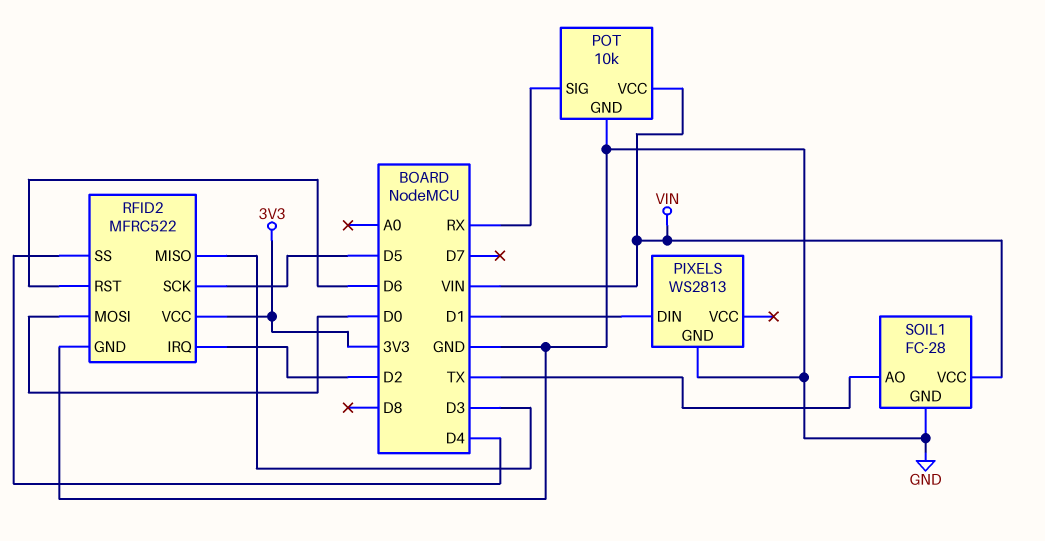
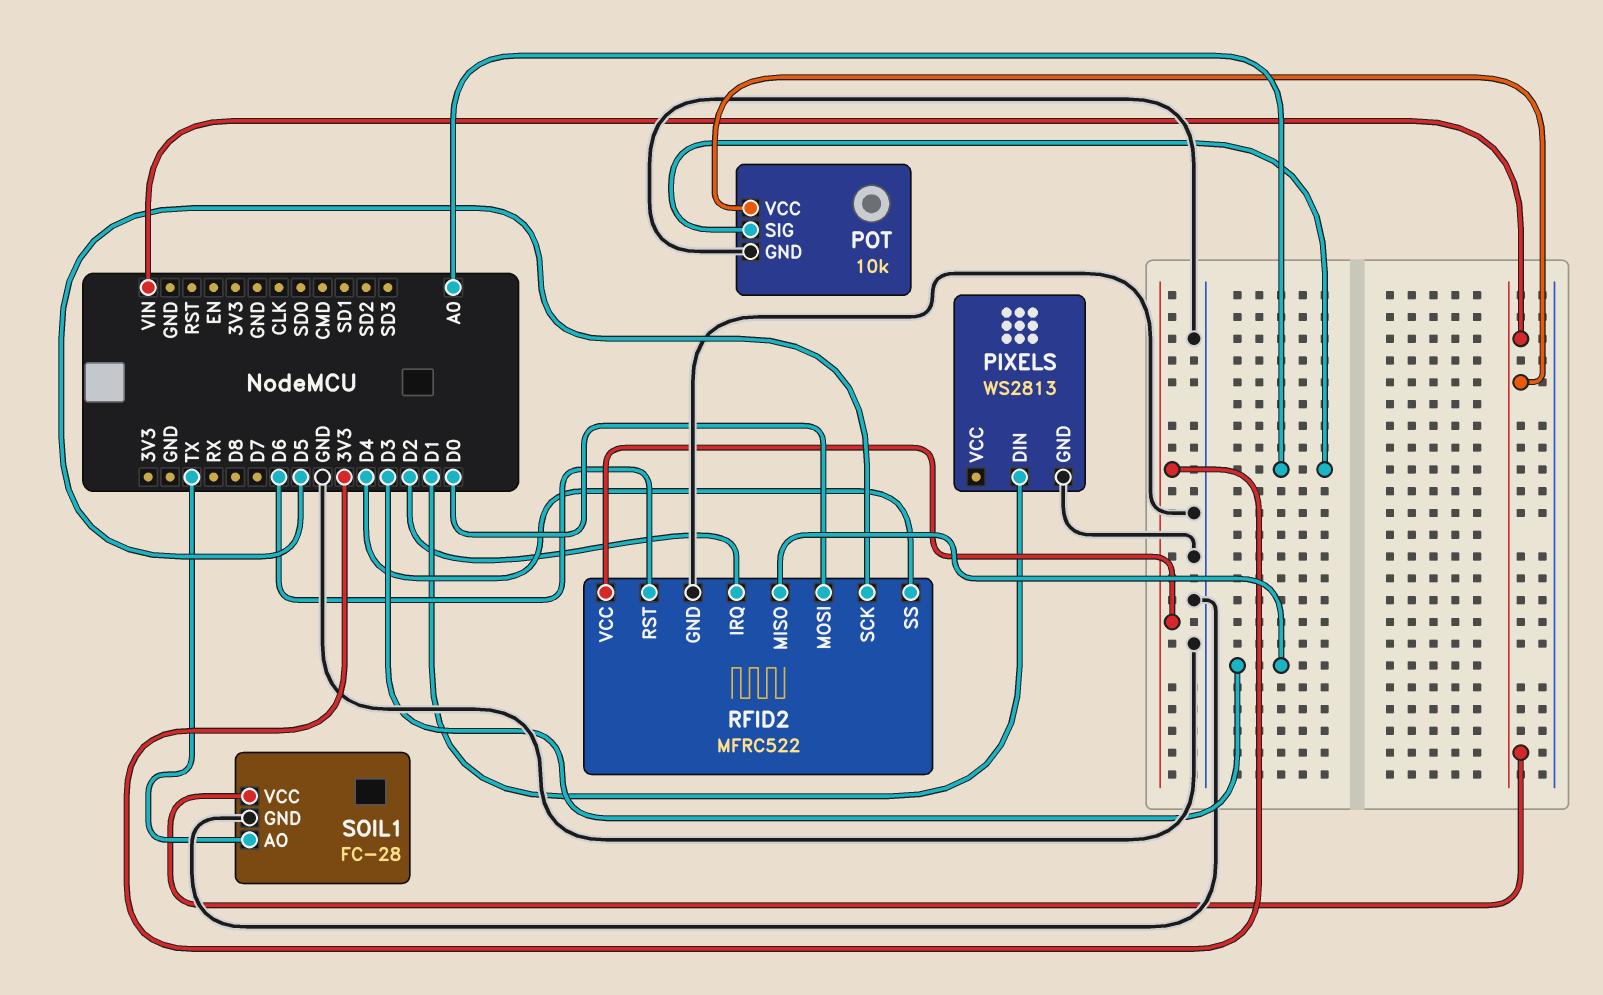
POT pin SIG: RX -> A0

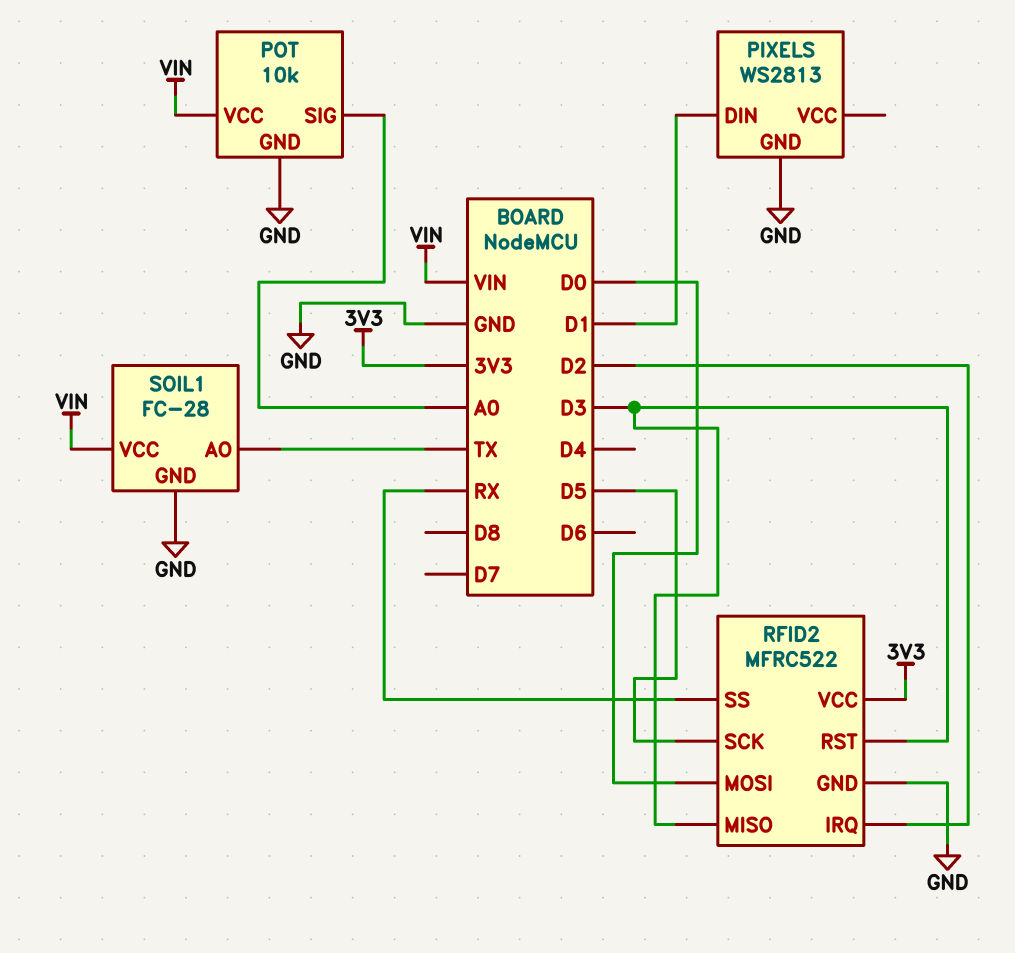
RFID2 pin RST: D6 -> D3
RFID2 pin SS: D4 -> RX

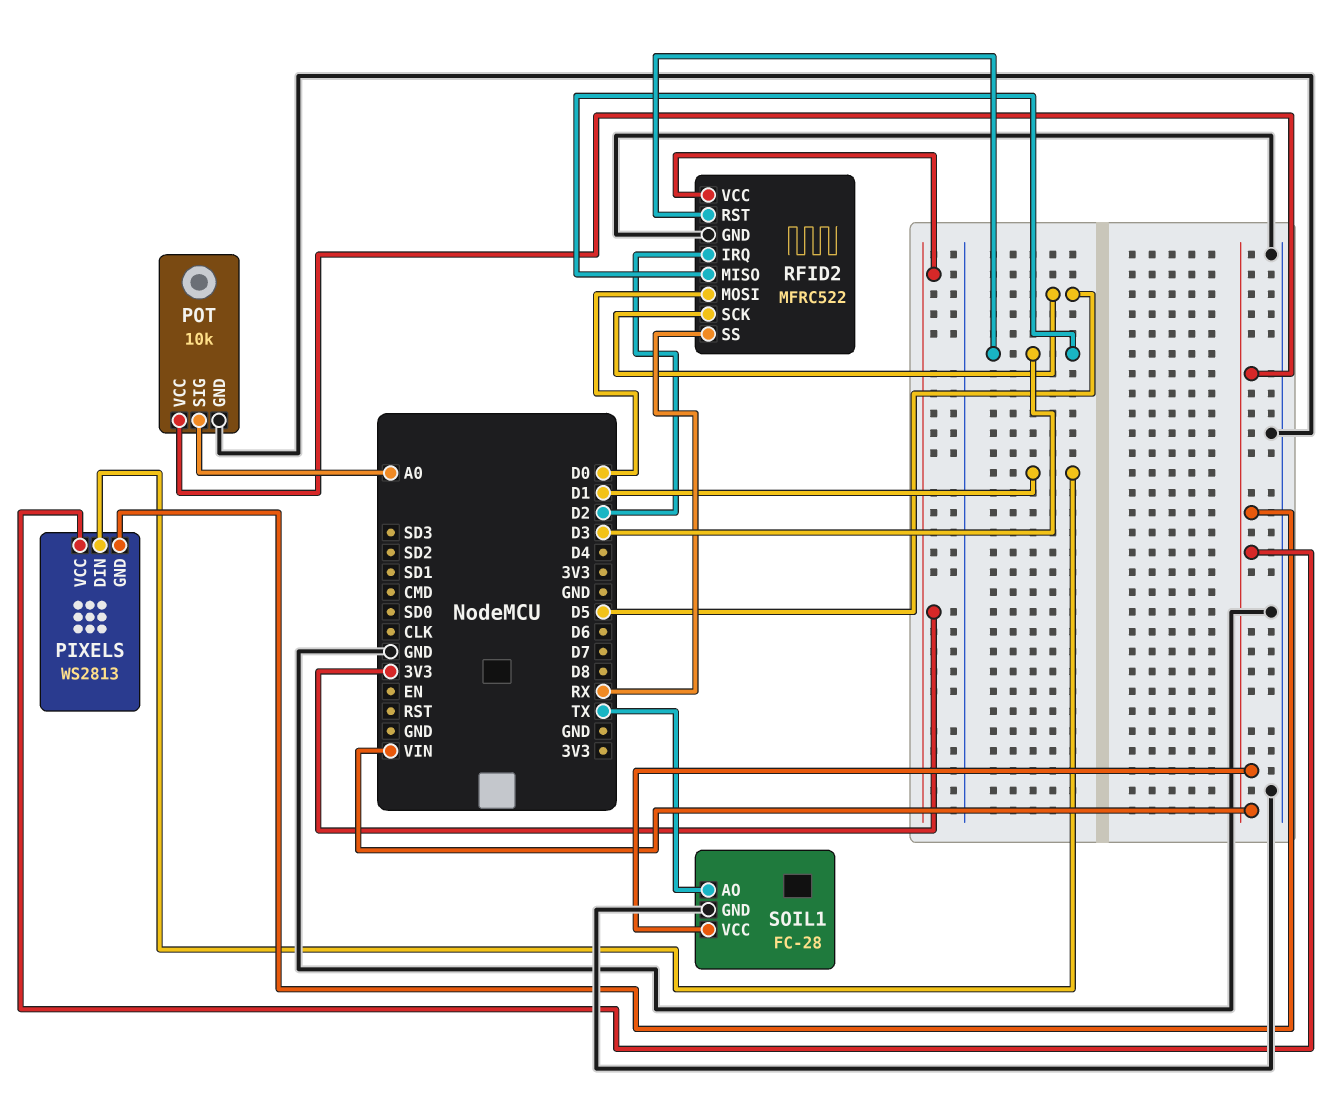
PIXELS pin GND: GND -> VIN
PIXELS pin VCC: none -> VIN

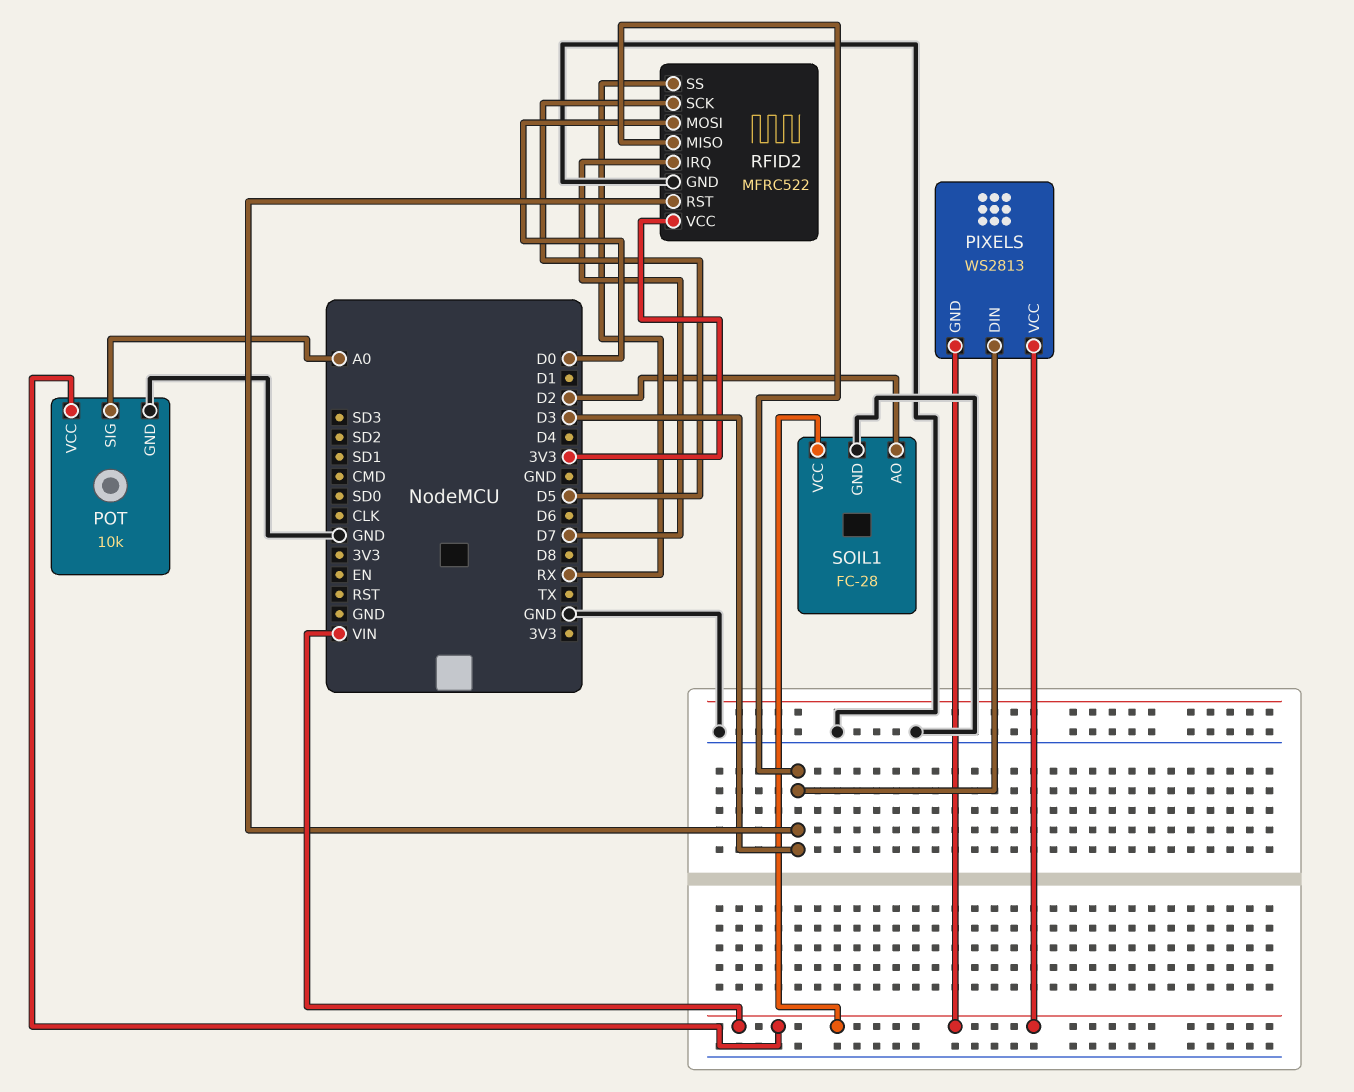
PIXELS pin DIN: D1 -> D3
RFID2 pin IRQ: D2 -> D7
SOIL1 pin AO: TX -> D2

